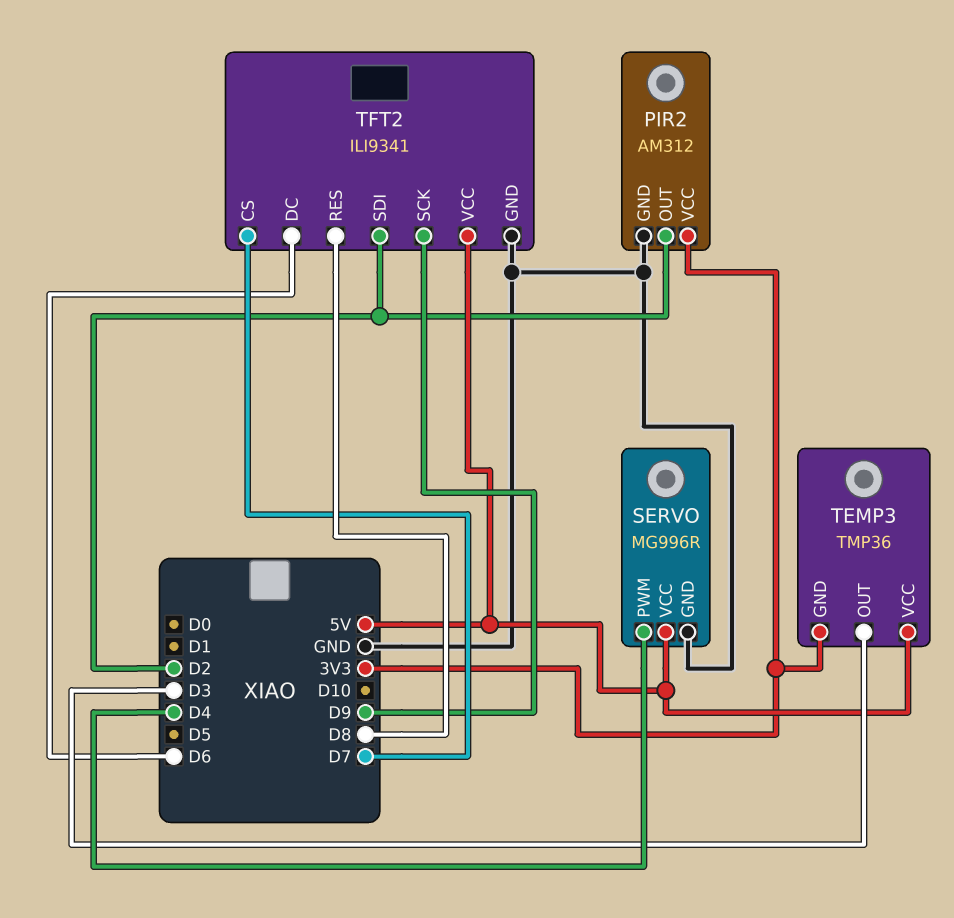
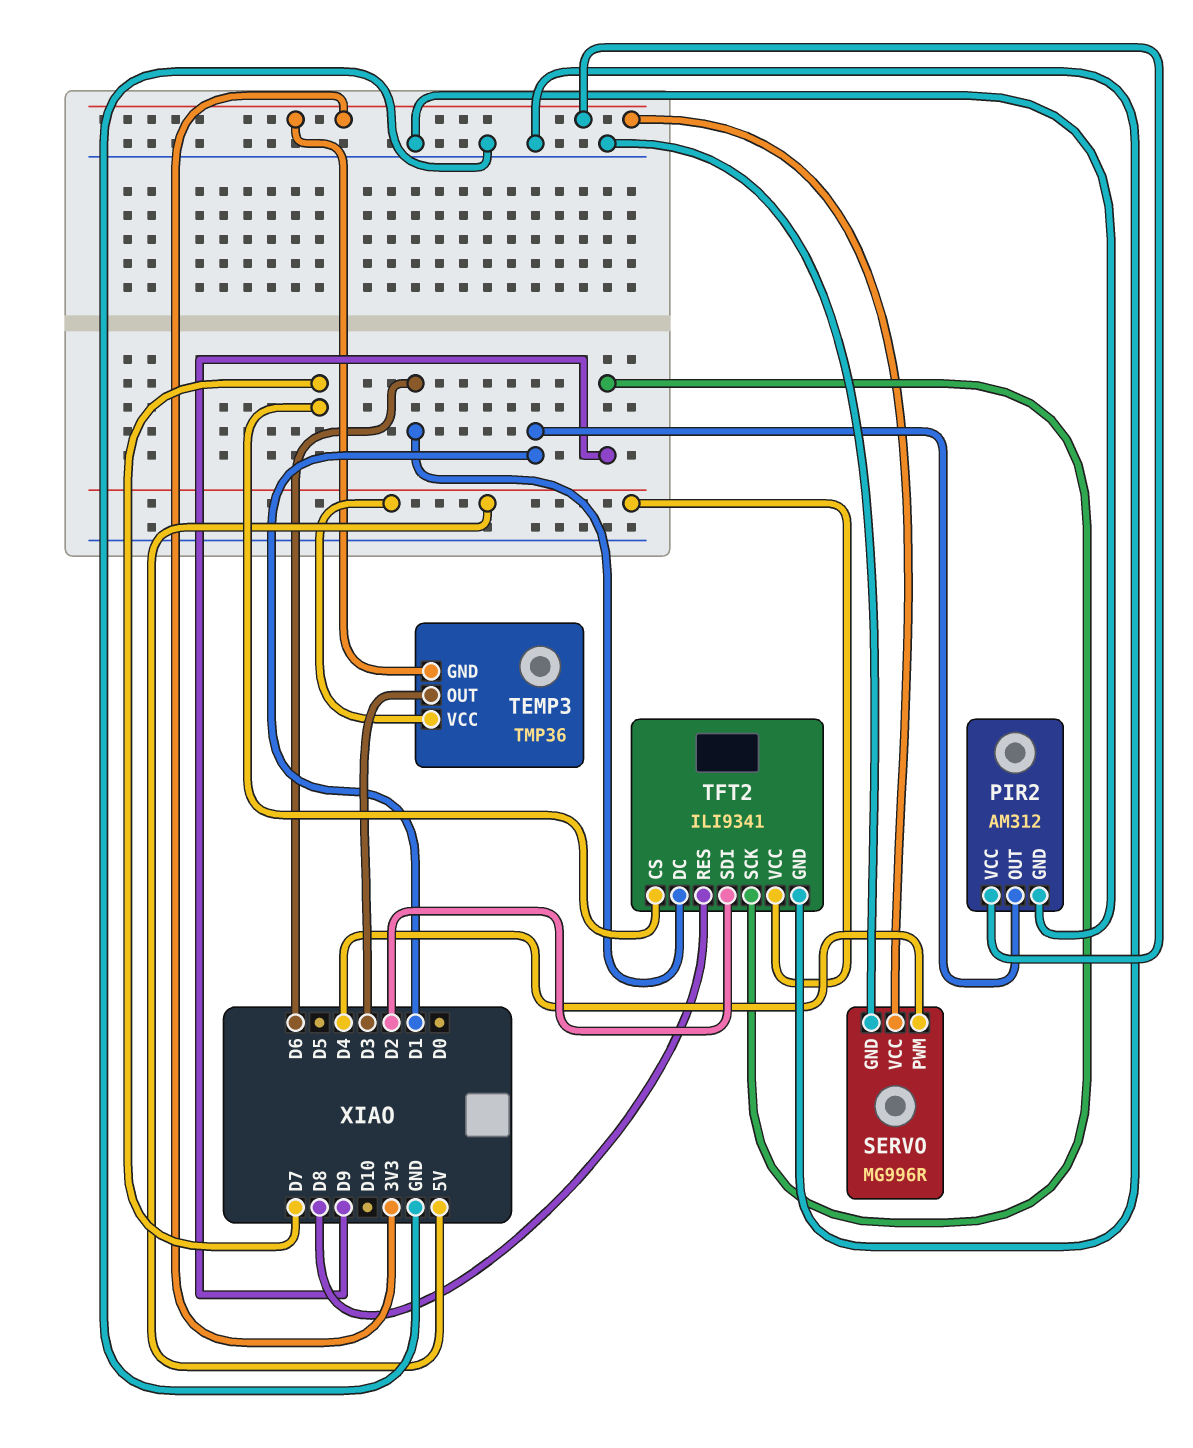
PIR2 pin OUT: D2 -> D1
SERVO pin VCC: 5V -> 3V3

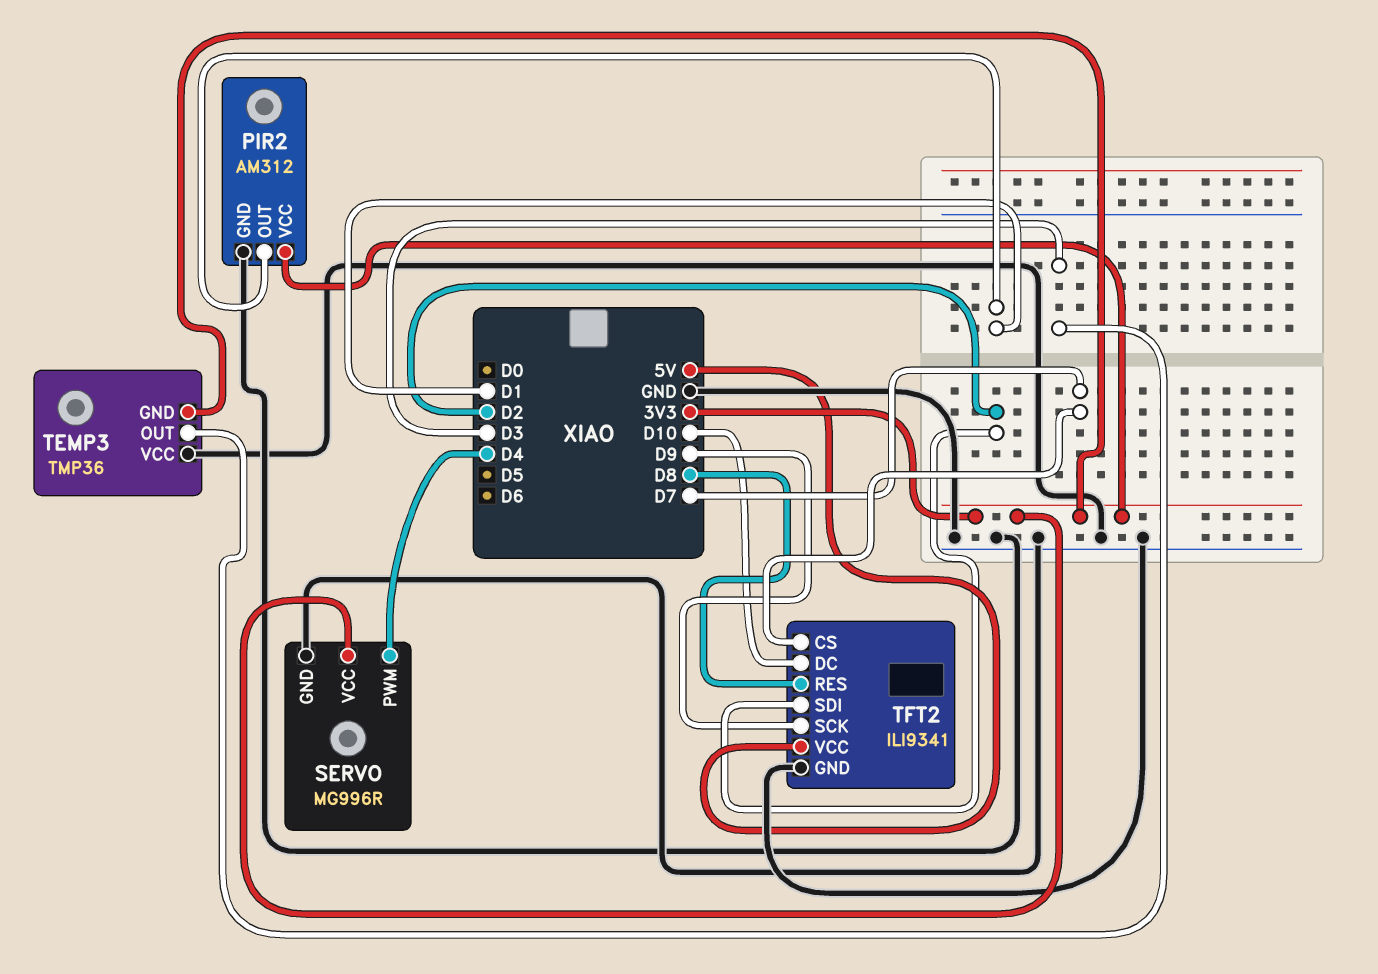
TEMP3 pin VCC: 5V -> GND
TFT2 pin DC: D6 -> D10

